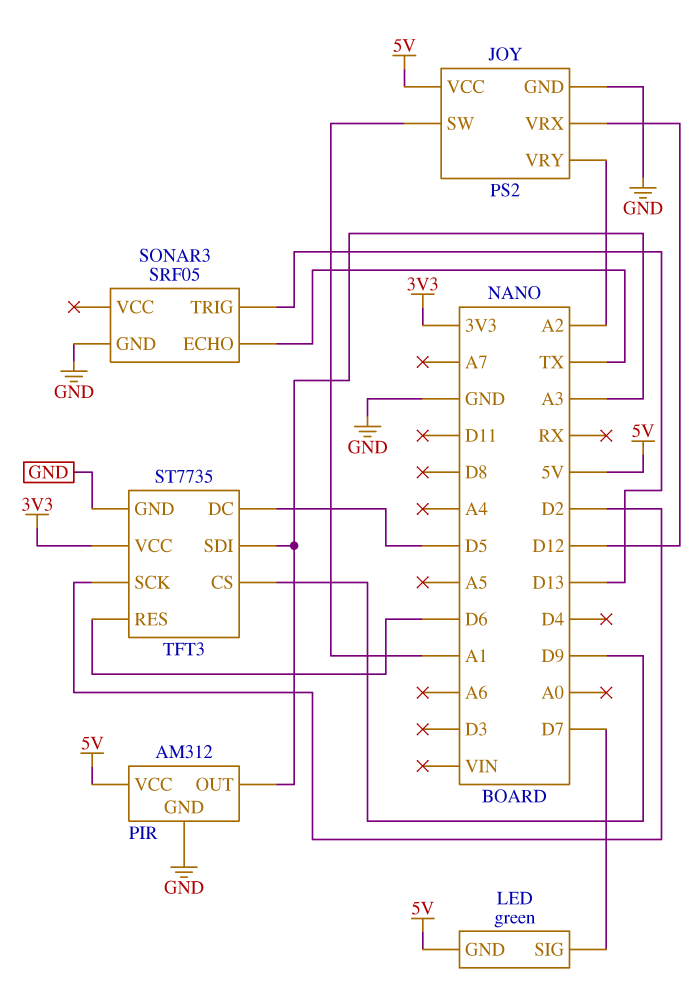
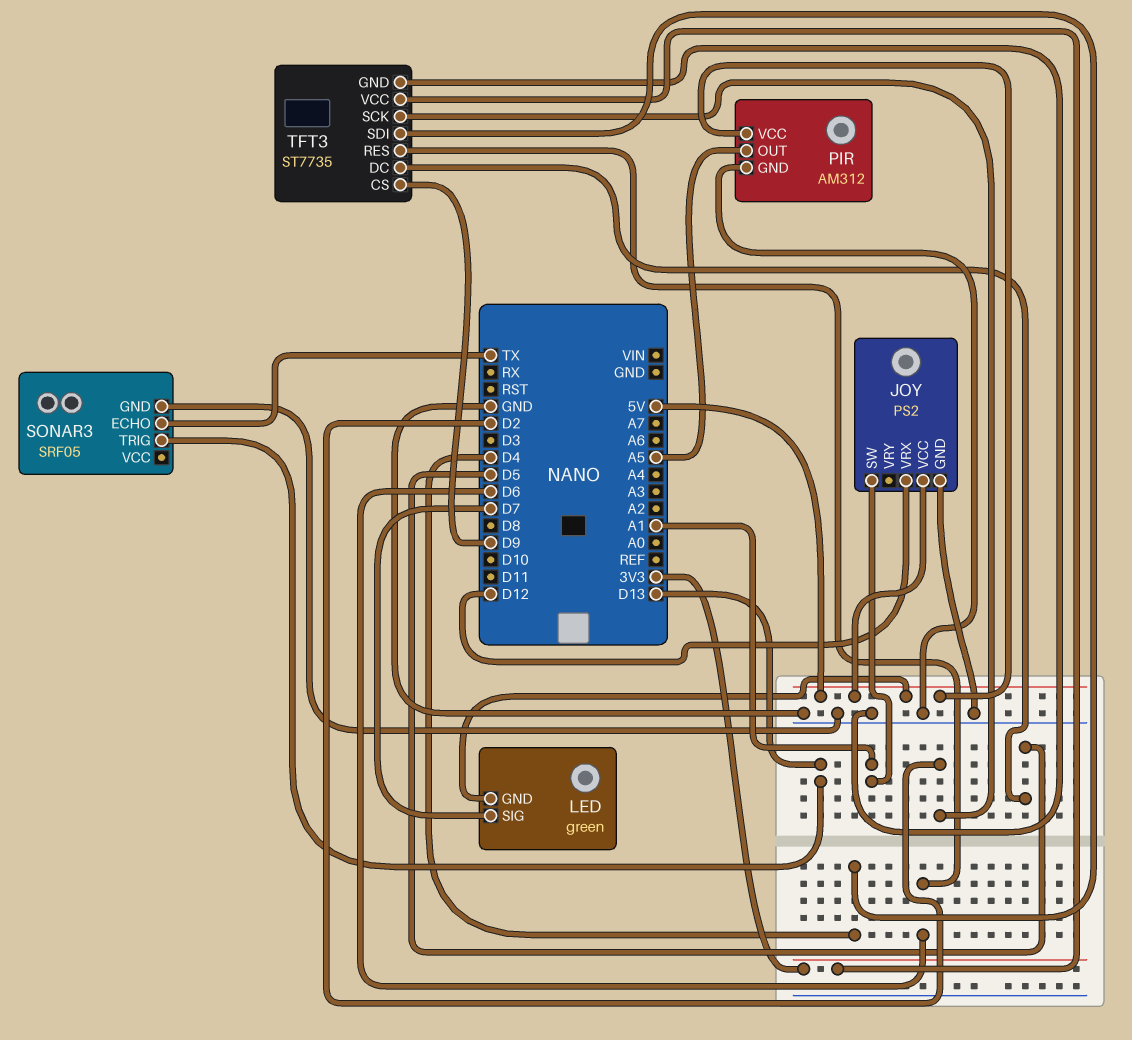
JOY pin VRY: A2 -> none
PIR pin OUT: A3 -> A5
TFT3 pin SDI: A3 -> D4

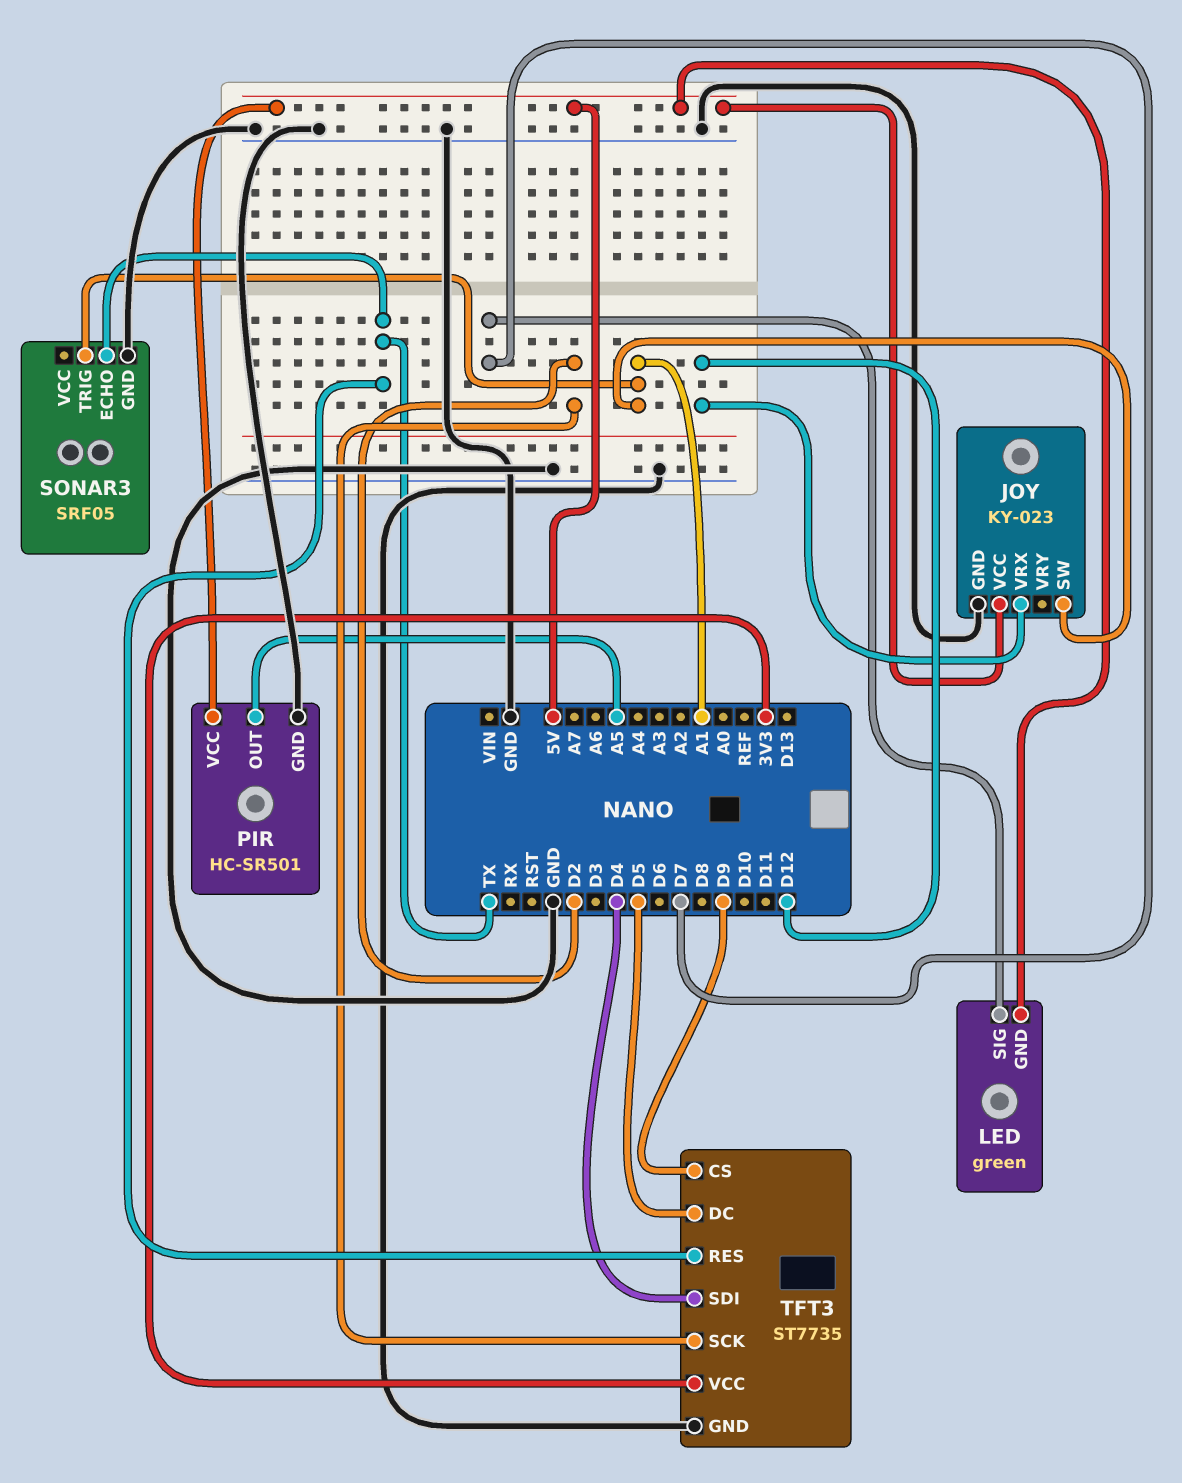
JOY: PS2 -> KY-023
PIR: AM312 -> HC-SR501
SONAR3 pin TRIG: D13 -> A1
TFT3 pin RES: D6 -> TX

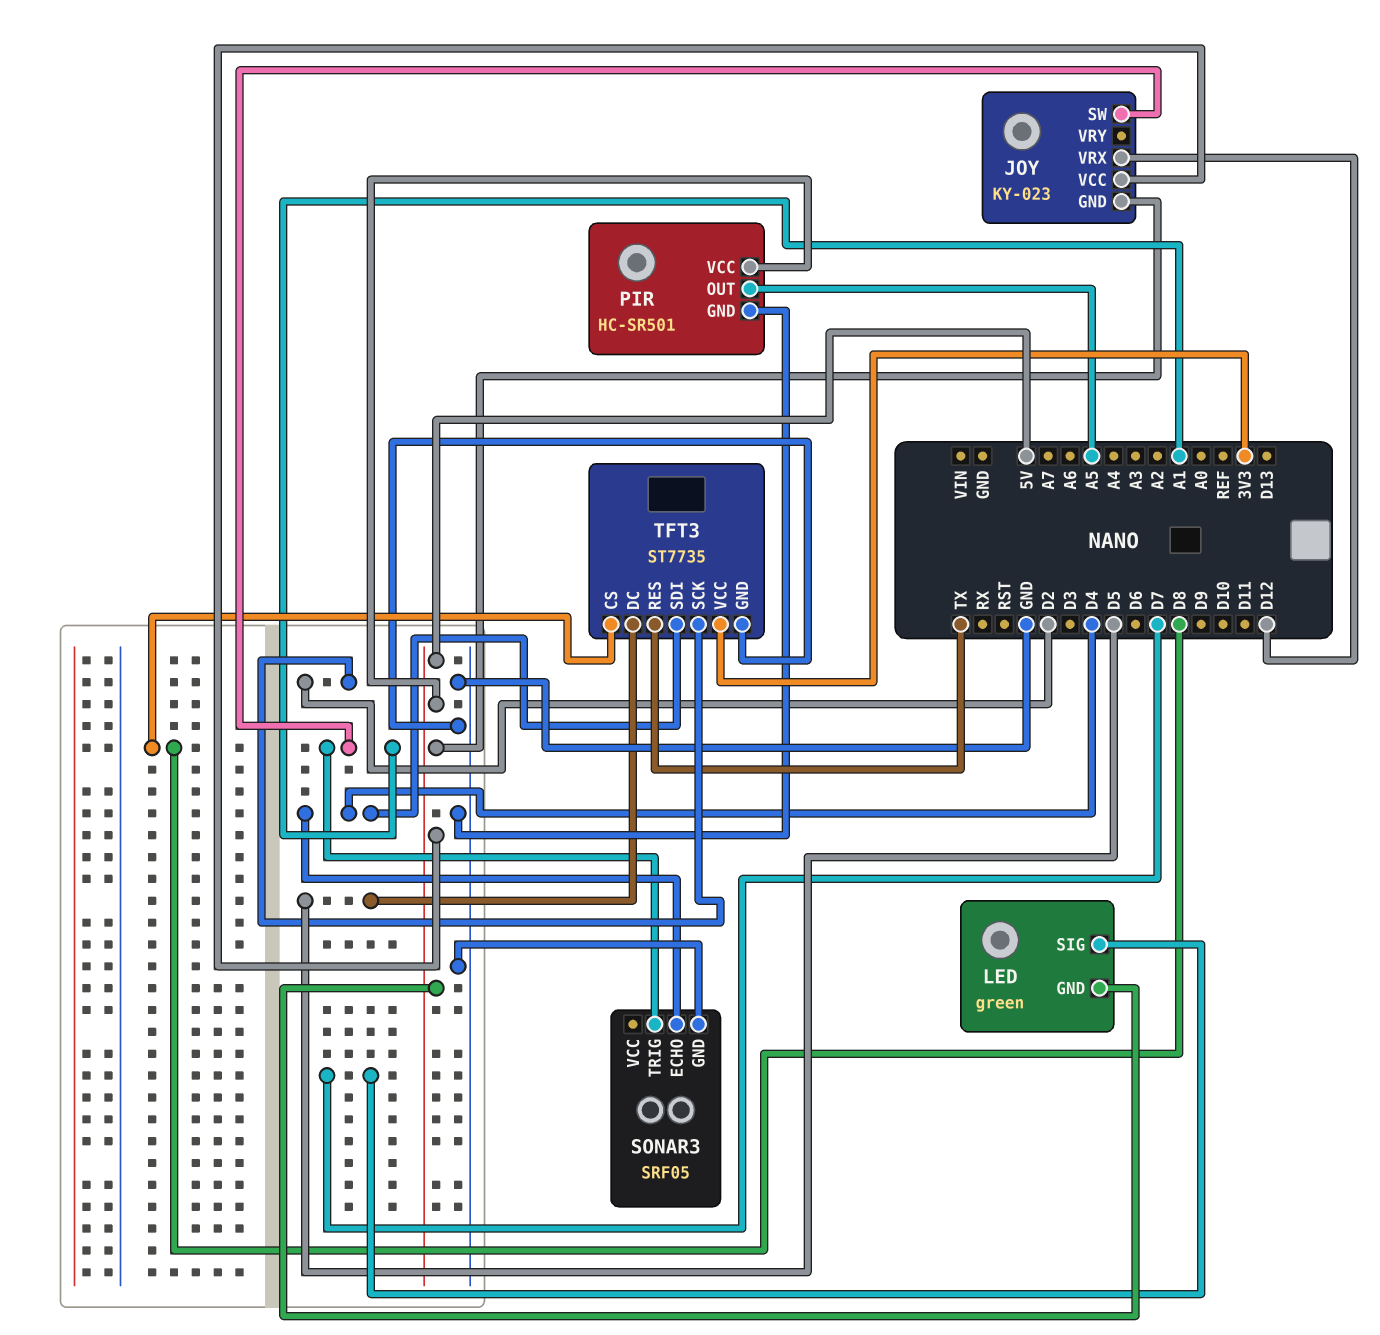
JOY pin GND: GND -> 5V
SONAR3 pin ECHO: TX -> D4
TFT3 pin CS: D9 -> D8

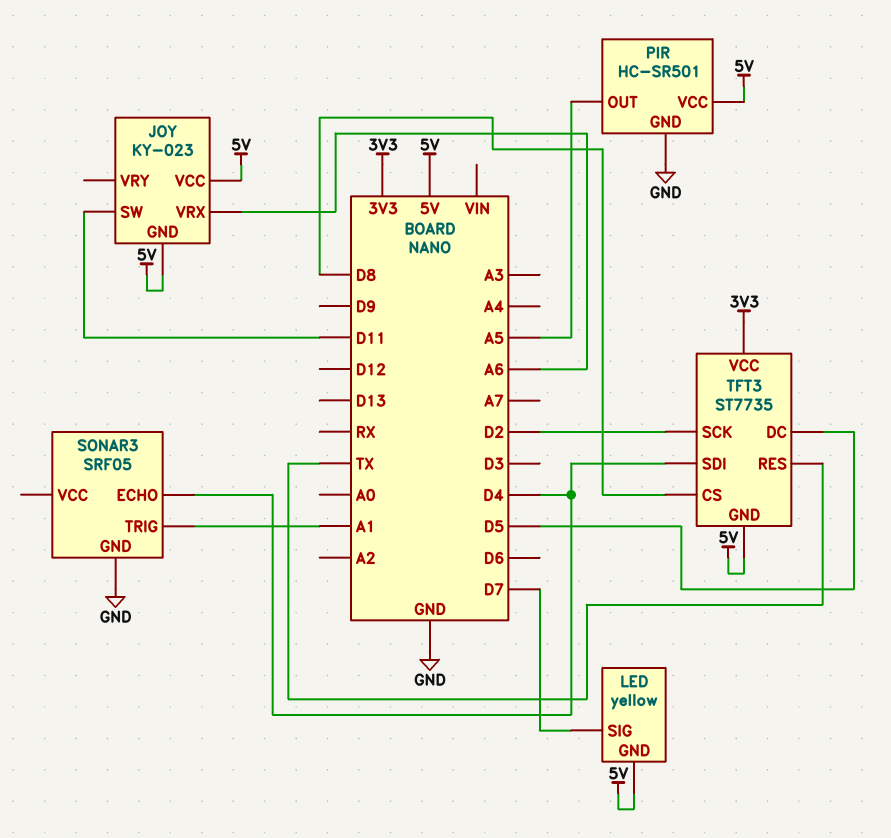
JOY pin SW: A1 -> D11
JOY pin VRX: D12 -> A6
LED: green -> yellow
TFT3 pin GND: GND -> 5V

